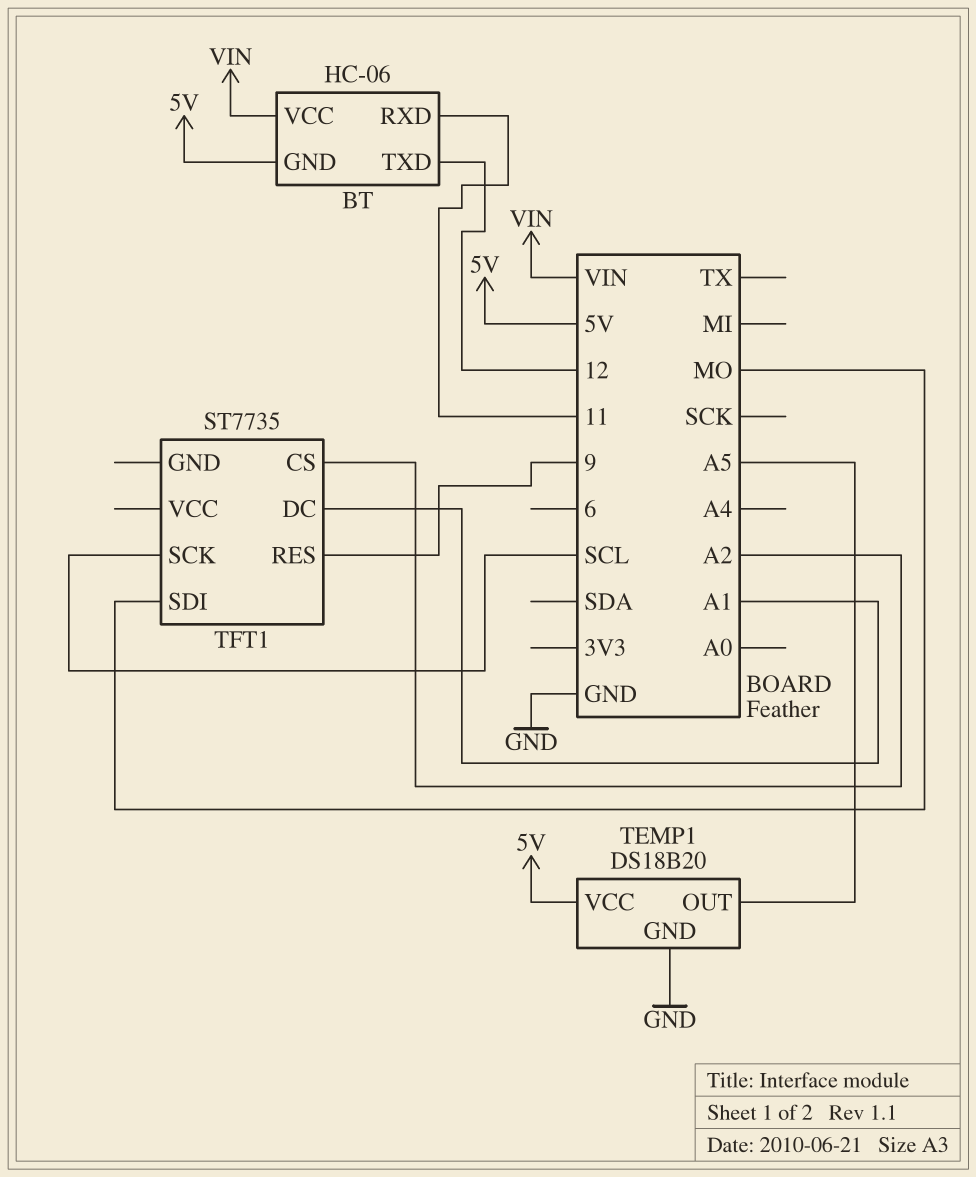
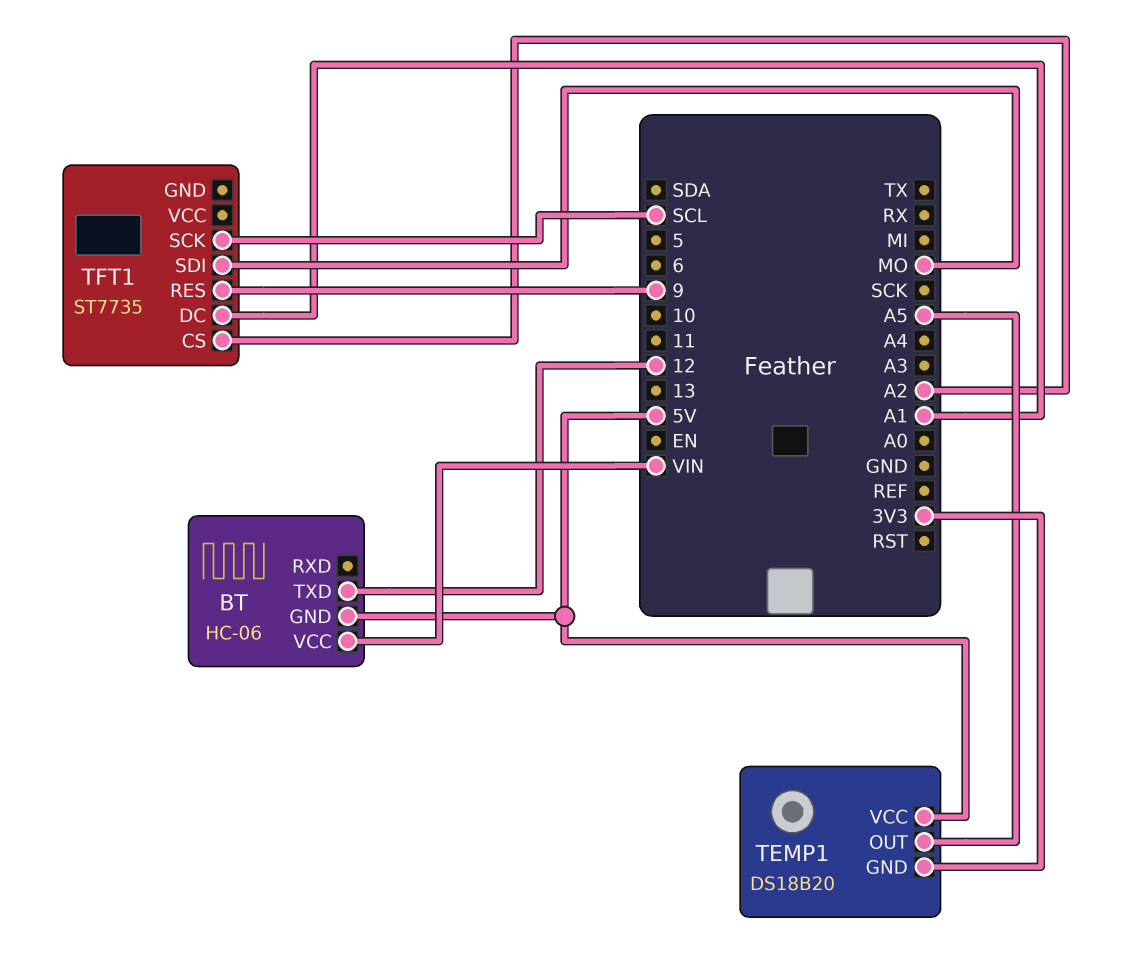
BT pin RXD: 11 -> none
TEMP1 pin GND: GND -> 3V3

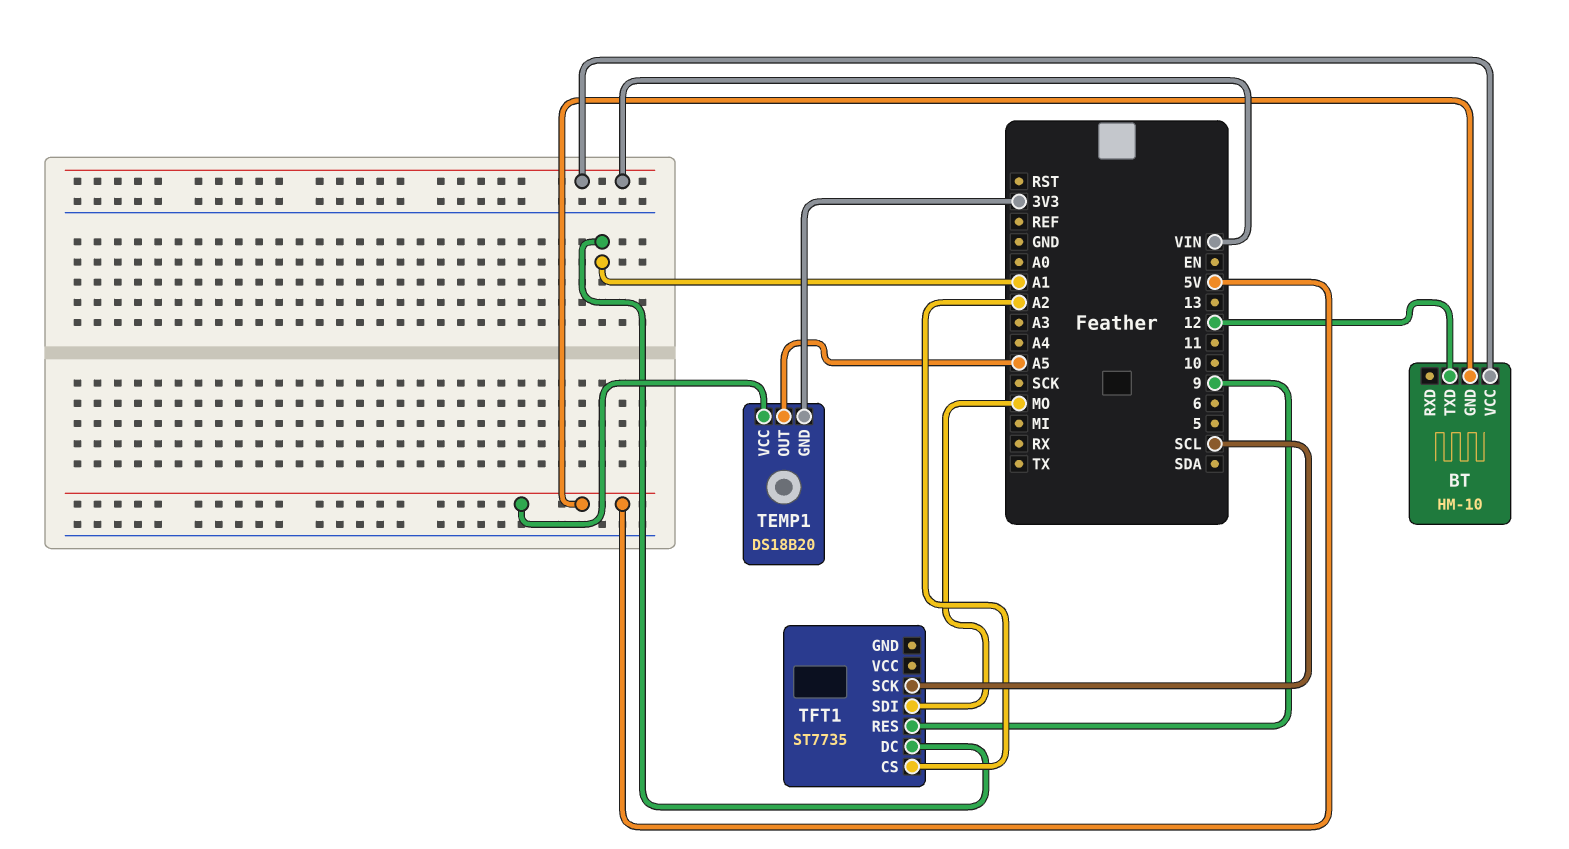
BT: HC-06 -> HM-10

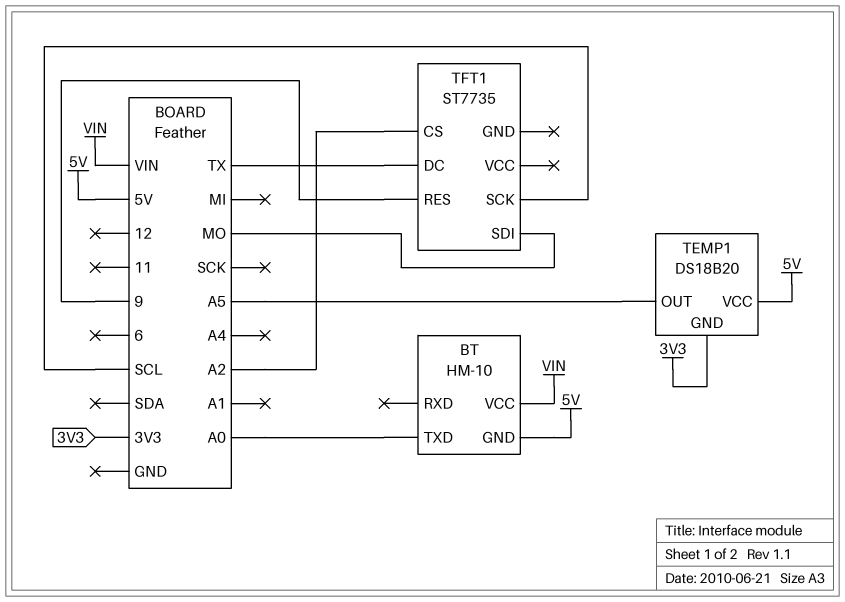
BT pin TXD: 12 -> A0
TFT1 pin DC: A1 -> TX

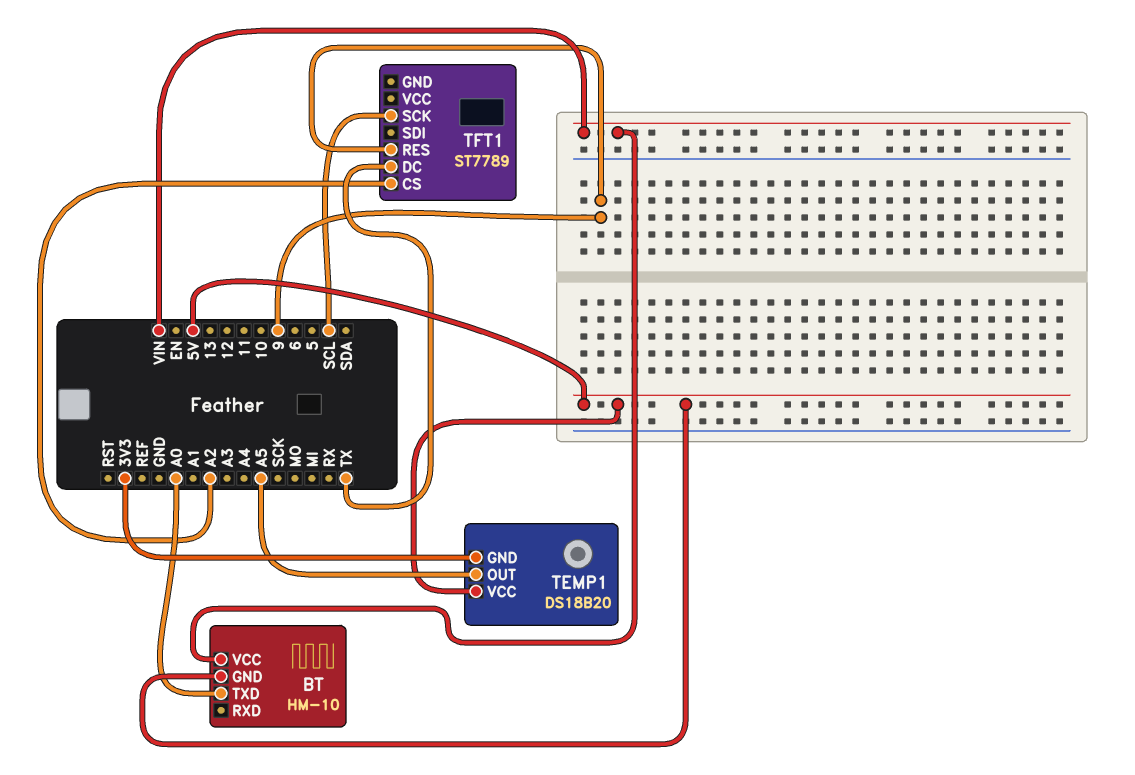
TFT1: ST7735 -> ST7789
TFT1 pin SDI: MO -> none

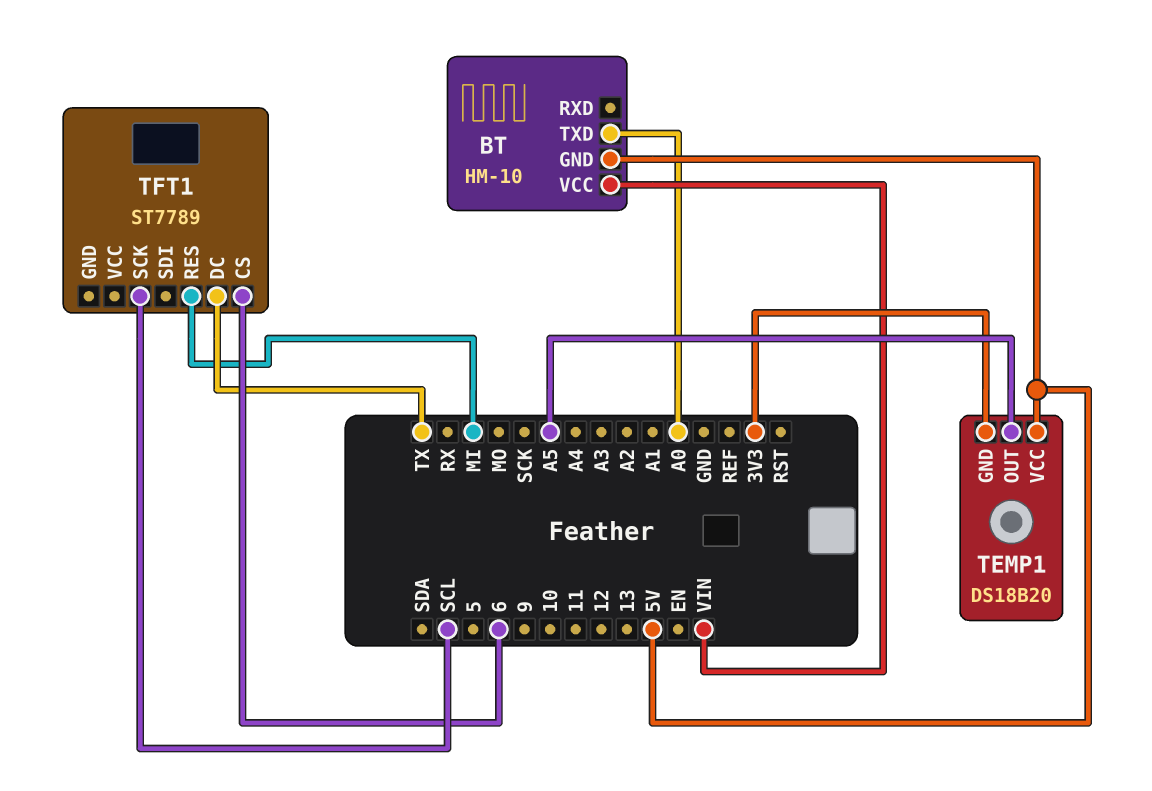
TFT1 pin CS: A2 -> 6
TFT1 pin RES: 9 -> MI

